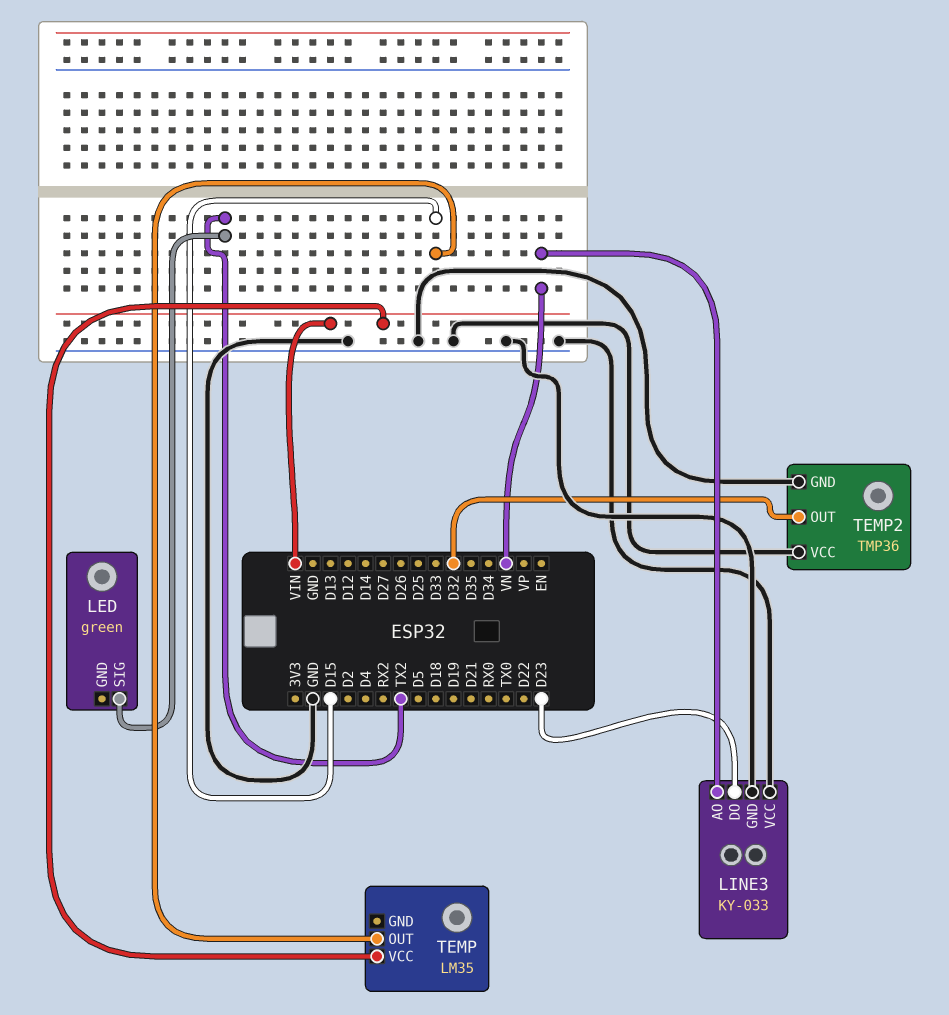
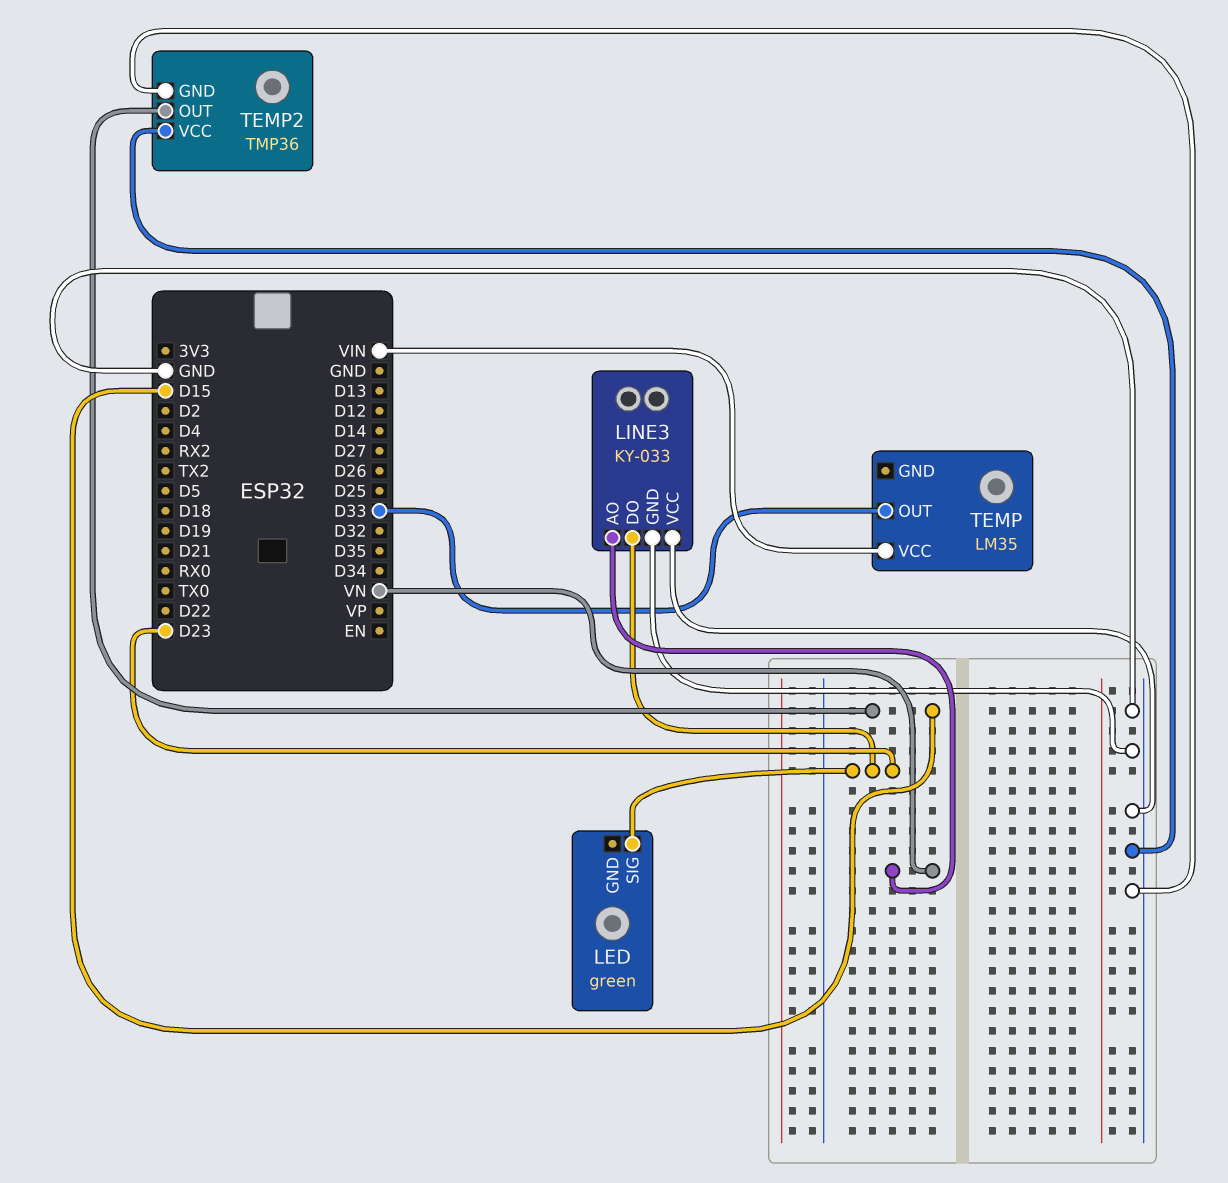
LED pin SIG: TX2 -> D23
TEMP pin OUT: D15 -> D33
TEMP2 pin OUT: D32 -> D15

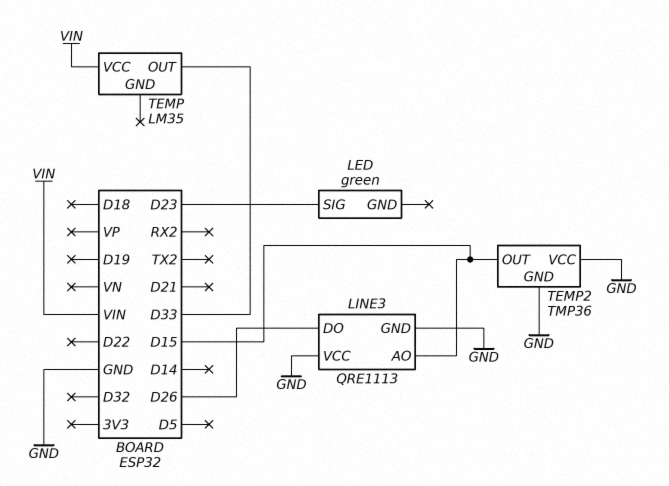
LINE3: KY-033 -> QRE1113
LINE3 pin AO: VN -> D15
LINE3 pin DO: D23 -> D26

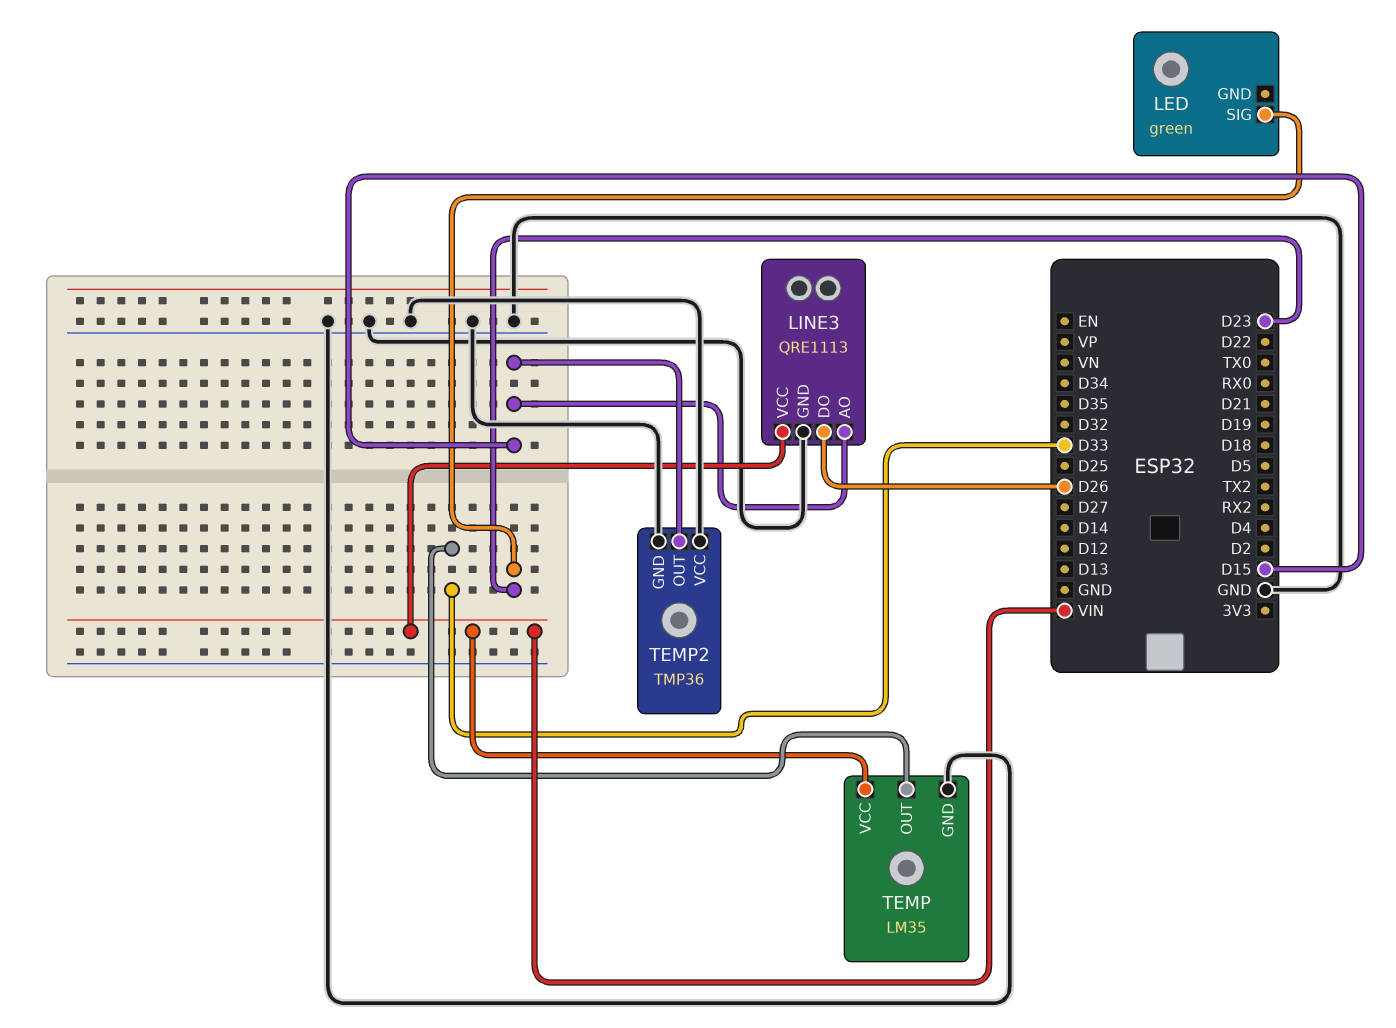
LINE3 pin VCC: GND -> VIN
TEMP pin GND: none -> GND

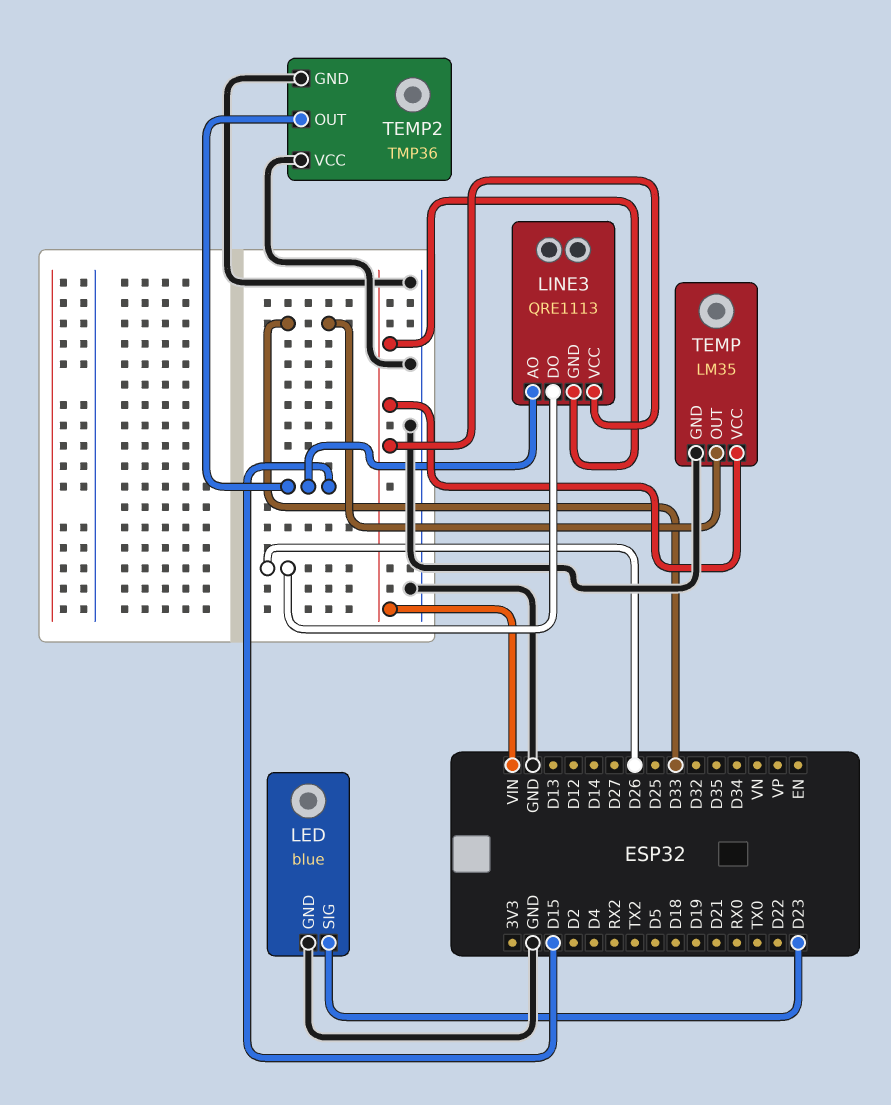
LED: green -> blue
LED pin GND: none -> GND
LINE3 pin GND: GND -> VIN

